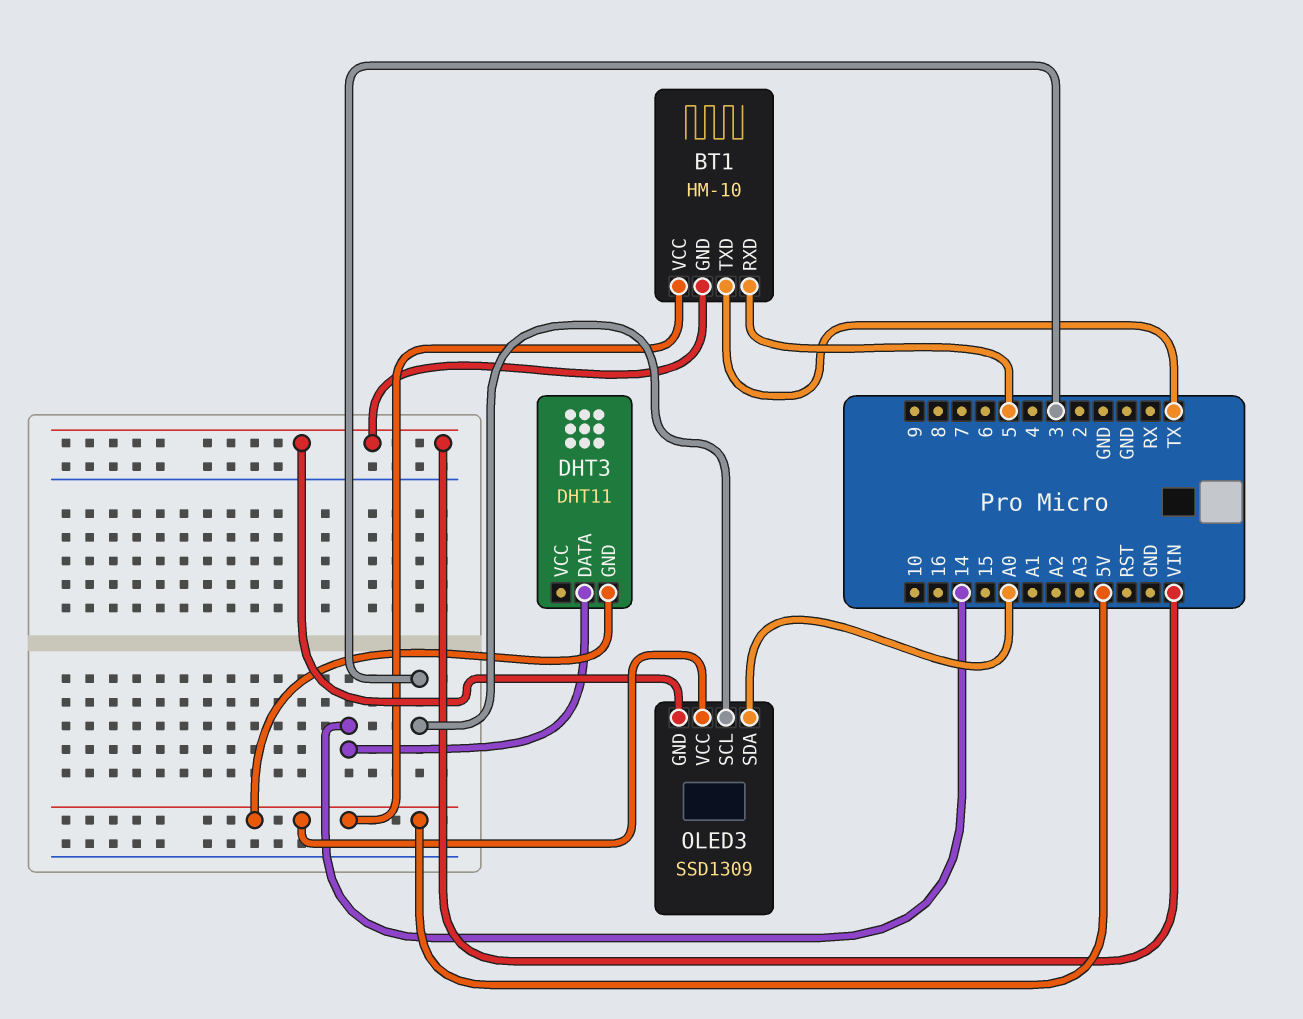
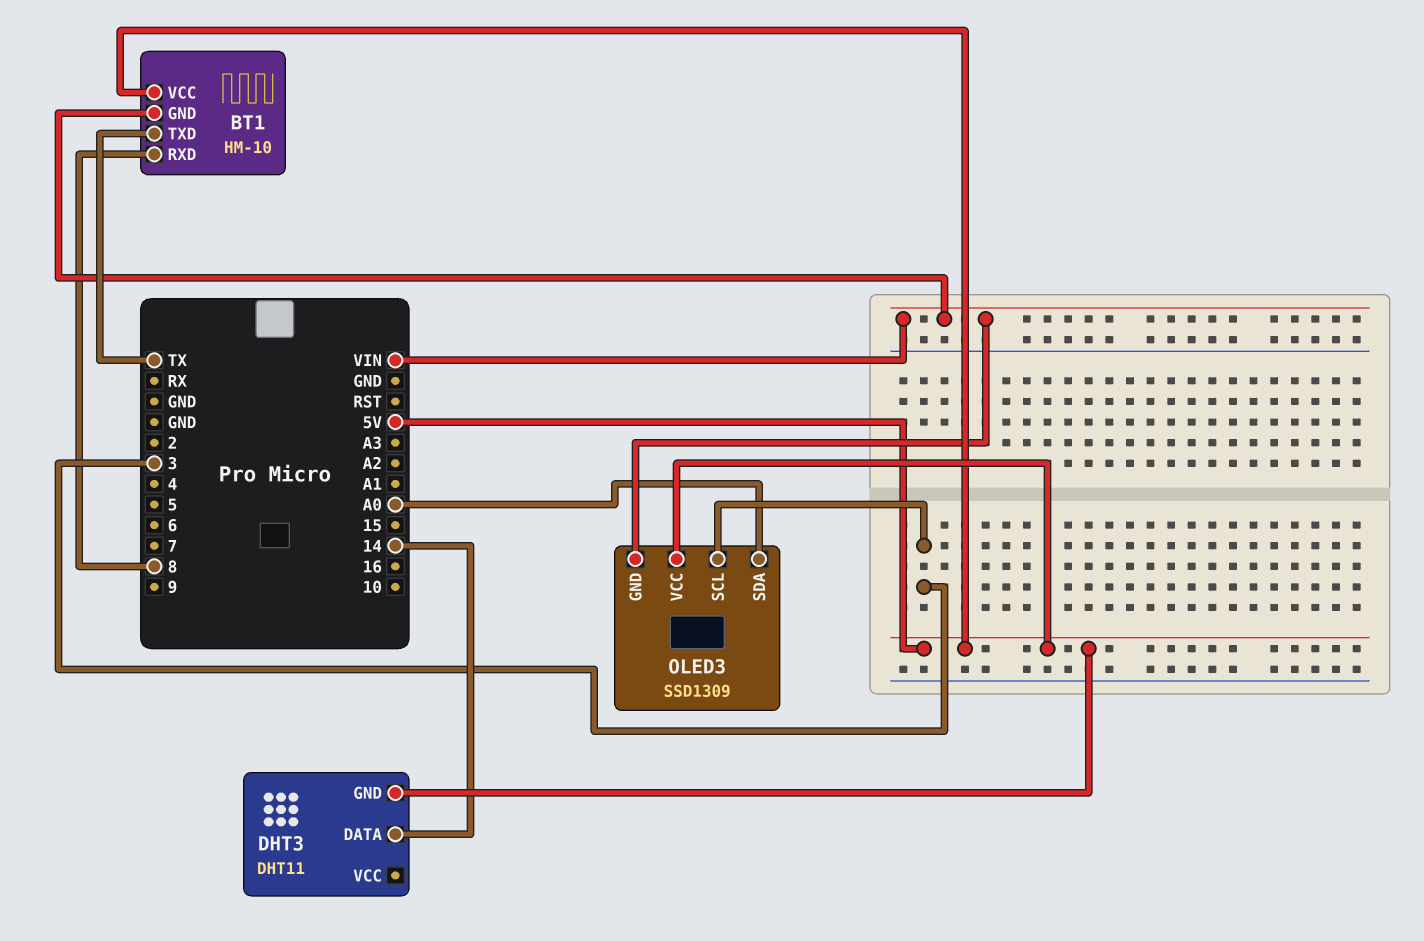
BT1 pin RXD: 5 -> 8

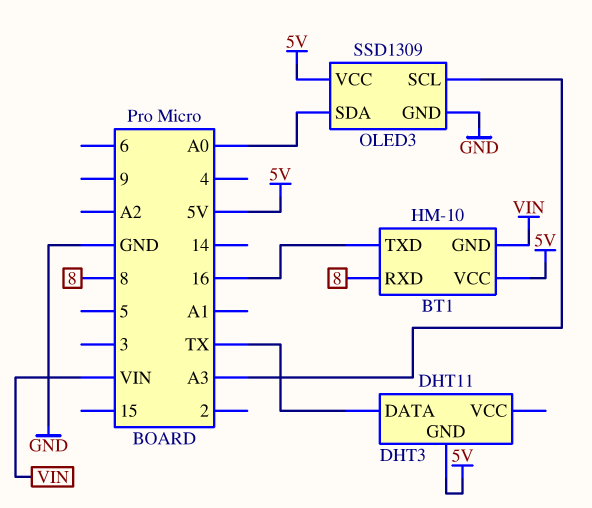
BT1 pin TXD: TX -> 16
DHT3 pin DATA: 14 -> TX
OLED3 pin GND: VIN -> GND
OLED3 pin SCL: 3 -> A3

